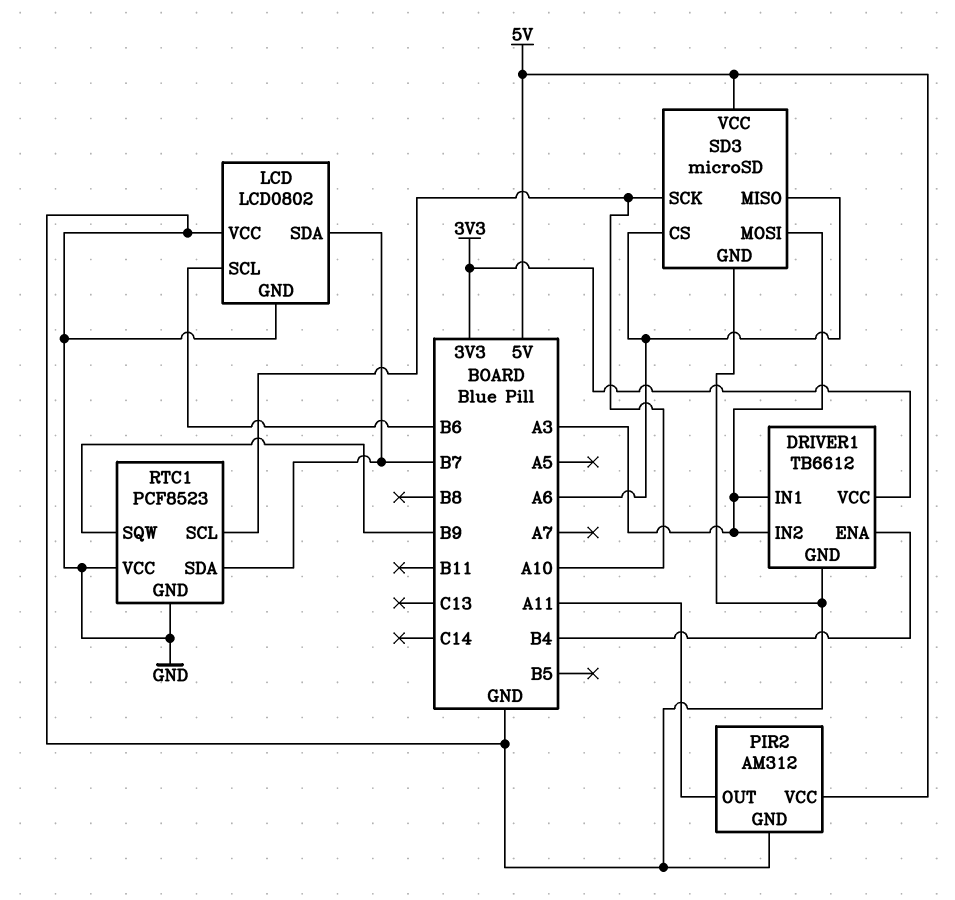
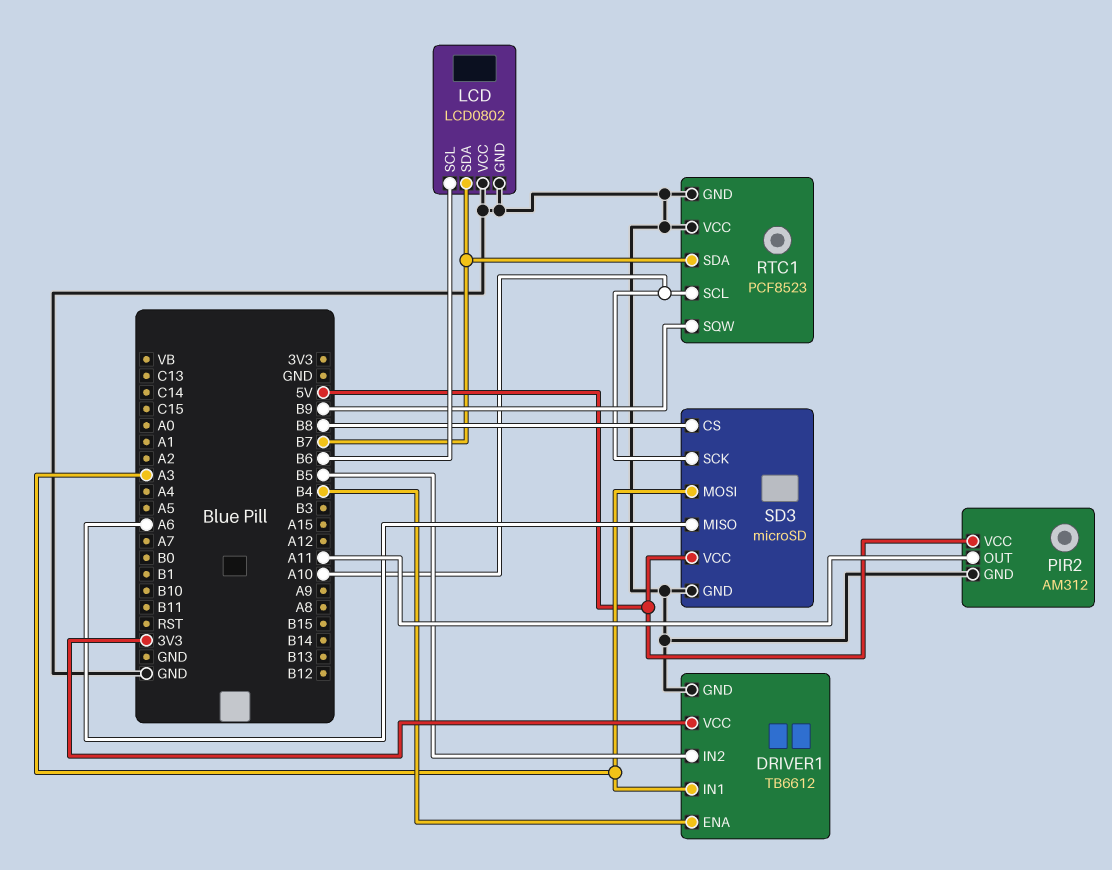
DRIVER1 pin IN2: A3 -> B5
SD3 pin CS: A6 -> B8

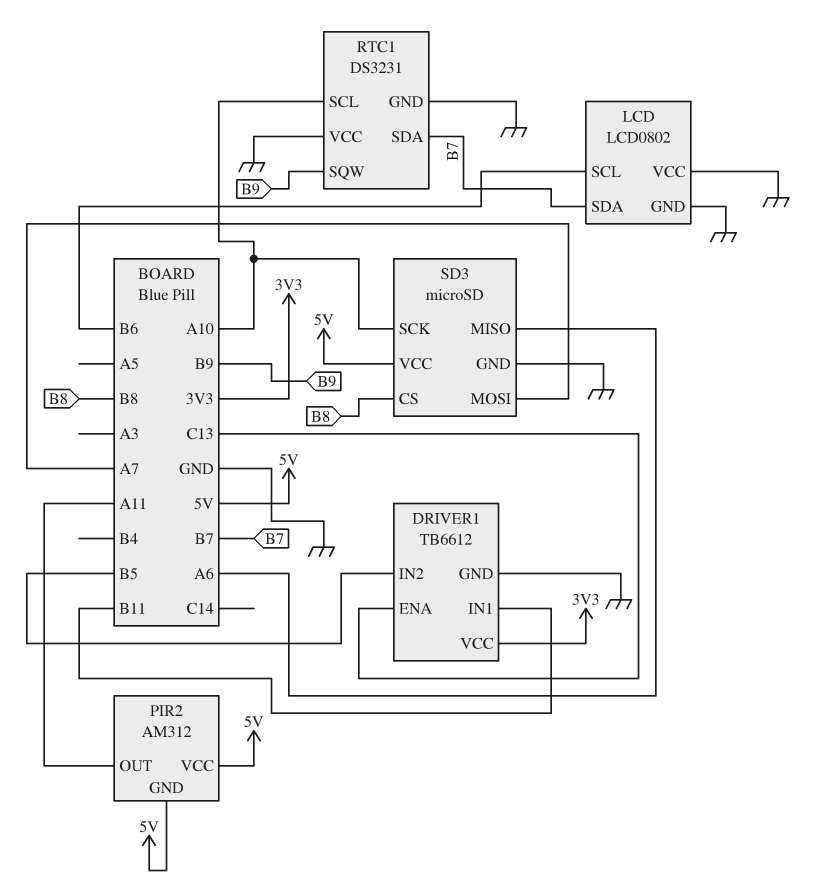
DRIVER1 pin ENA: B4 -> C13
DRIVER1 pin IN1: A3 -> B11
PIR2 pin GND: GND -> 5V
RTC1: PCF8523 -> DS3231
SD3 pin MOSI: A3 -> A7

